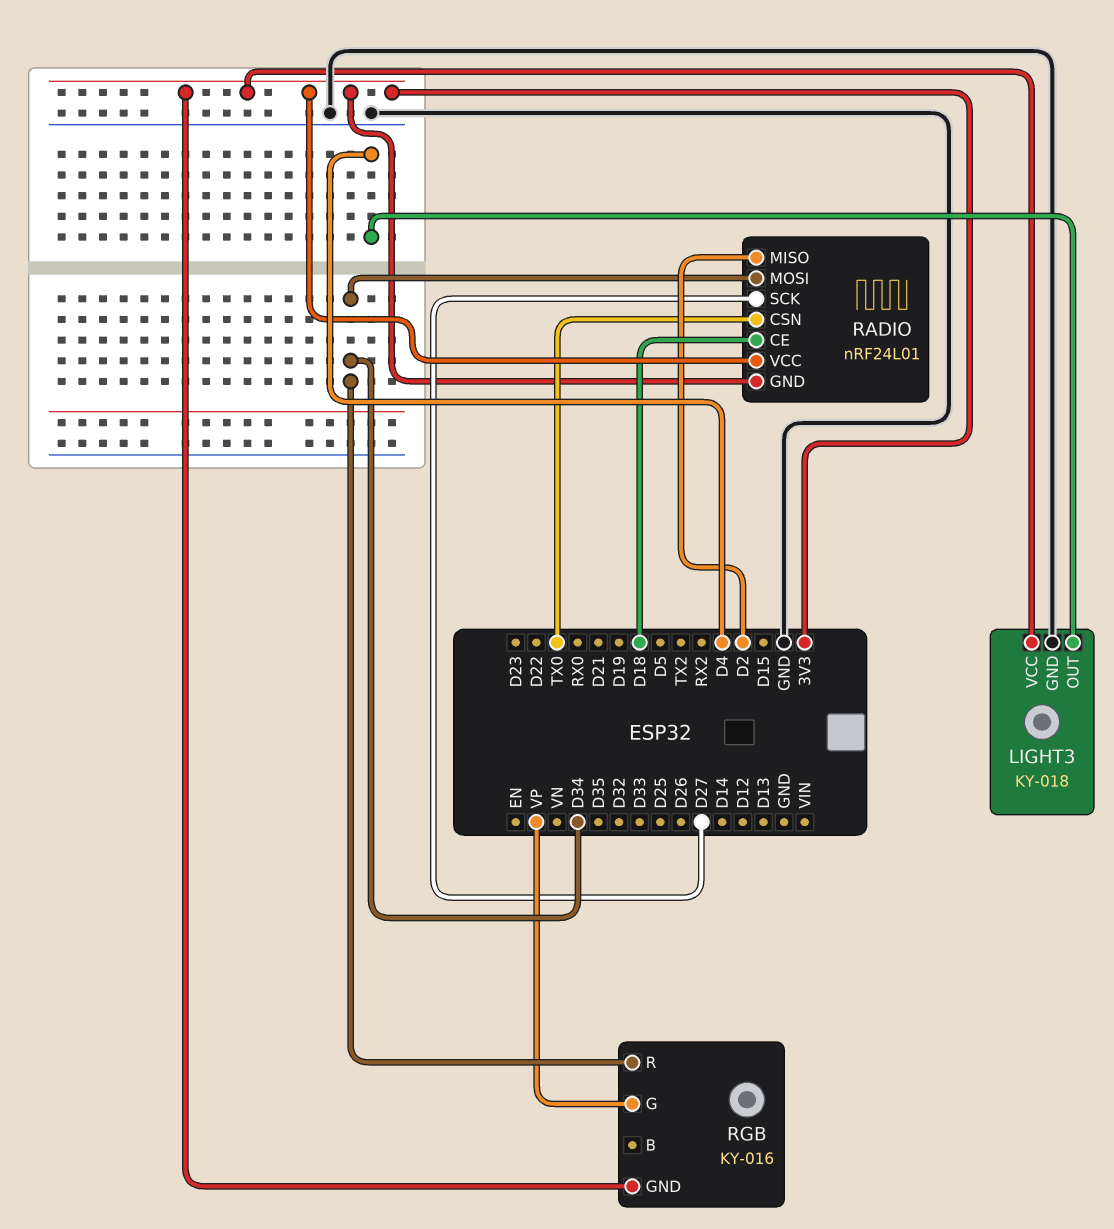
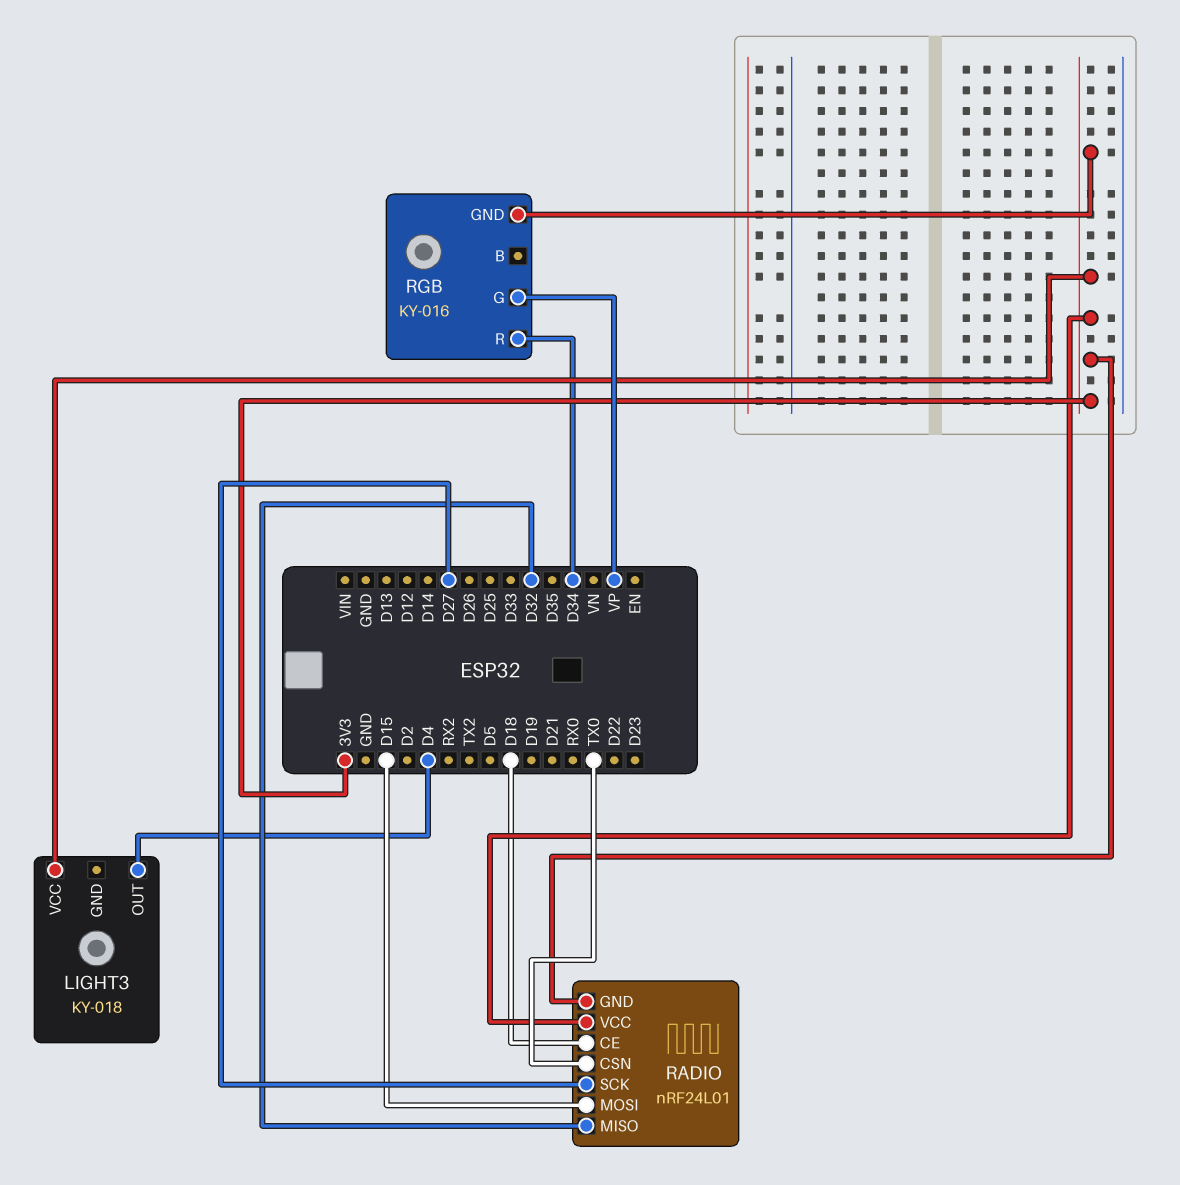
LIGHT3 pin GND: GND -> none
RADIO pin MISO: D2 -> D32
RADIO pin MOSI: D34 -> D15

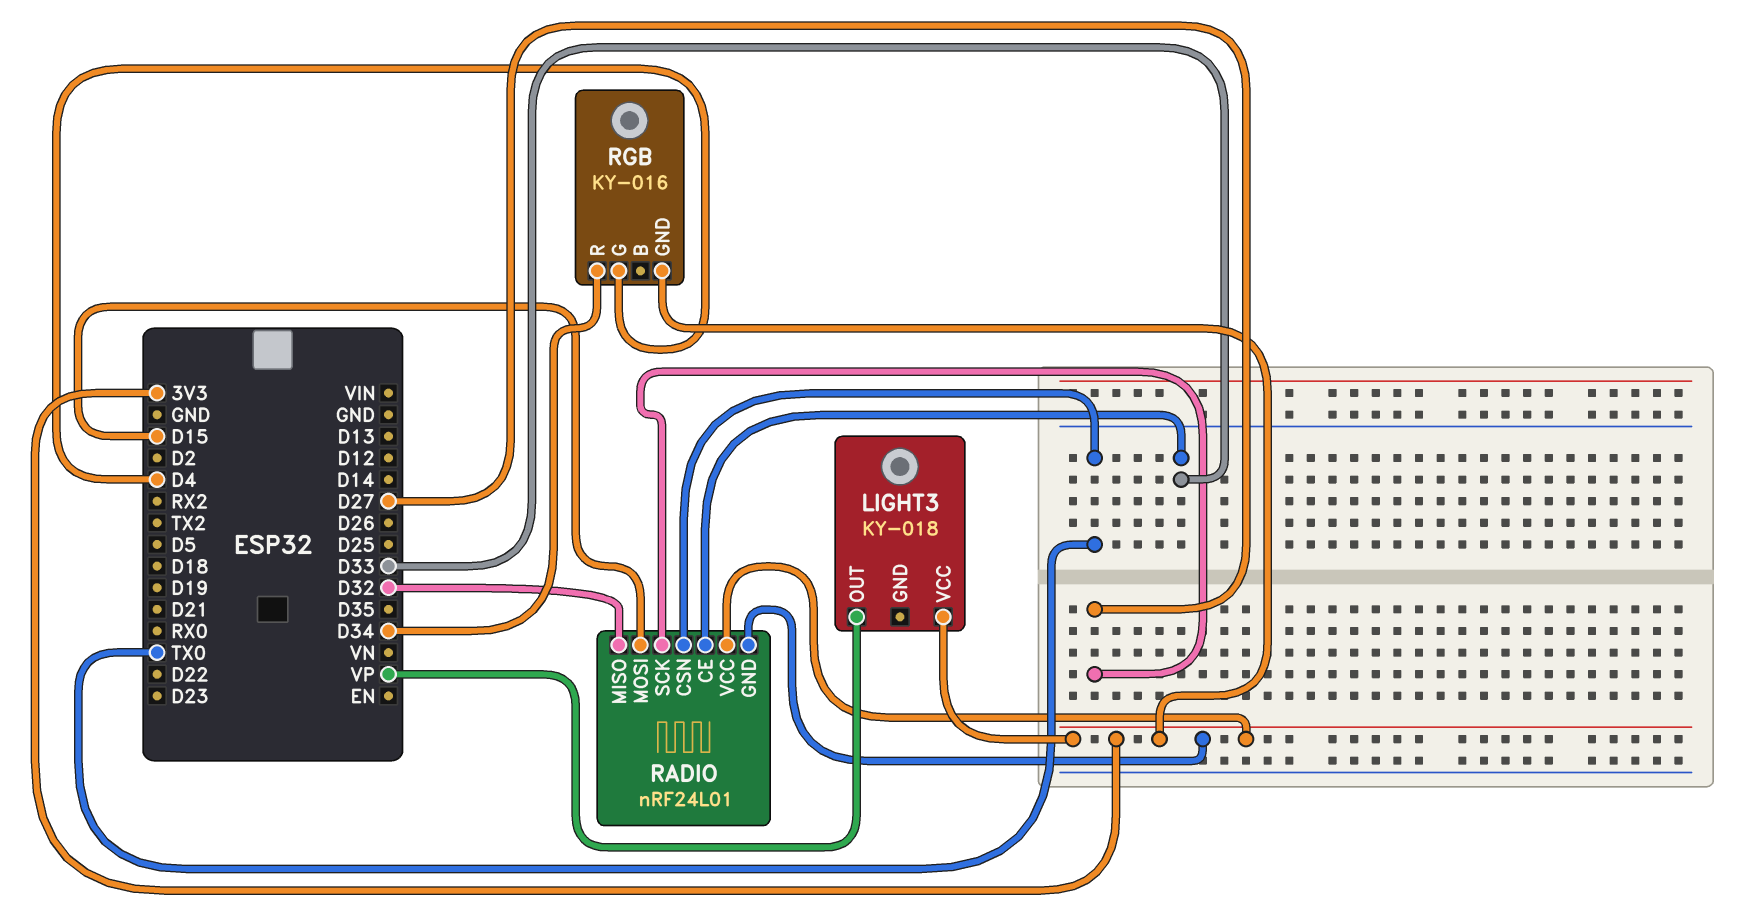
LIGHT3 pin OUT: D4 -> VP
RADIO pin CE: D18 -> D33
RGB pin G: VP -> D4

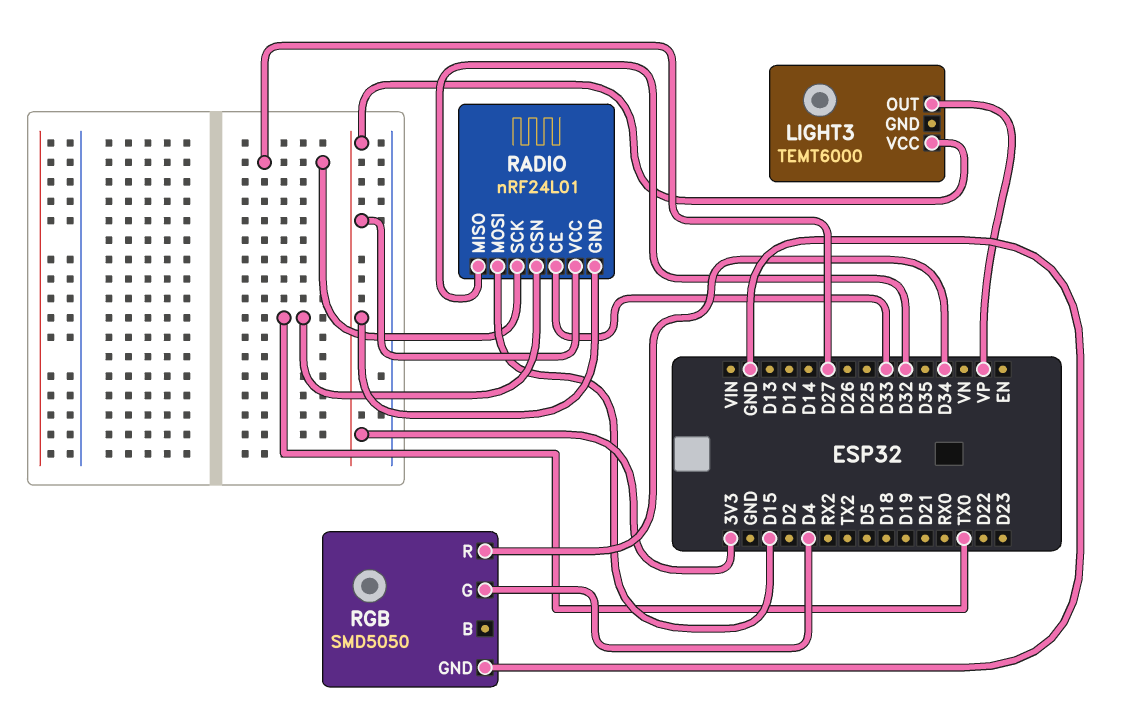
LIGHT3: KY-018 -> TEMT6000
RGB: KY-016 -> SMD5050
RGB pin GND: 3V3 -> GND

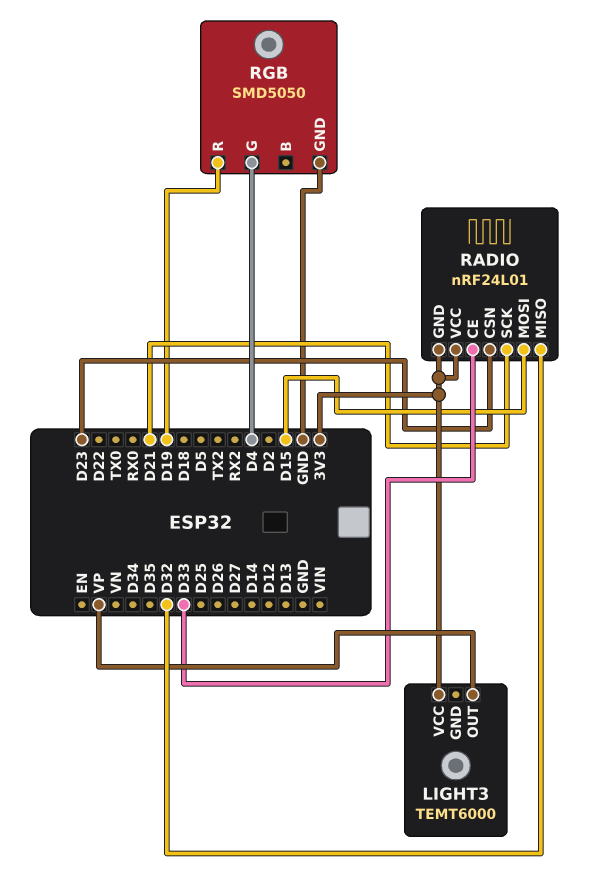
RADIO pin CSN: TX0 -> D23
RADIO pin SCK: D27 -> D21
RGB pin R: D34 -> D19

